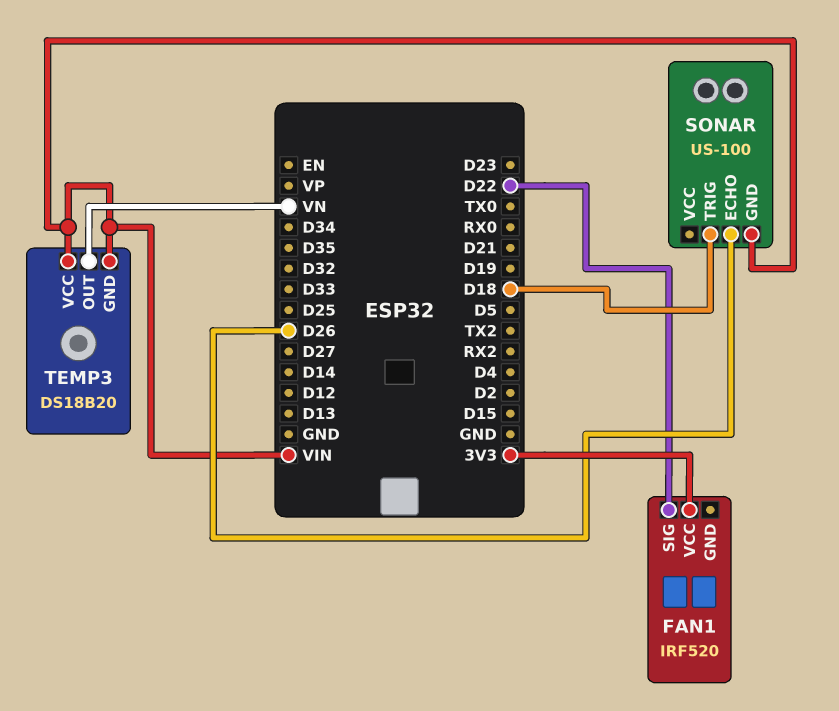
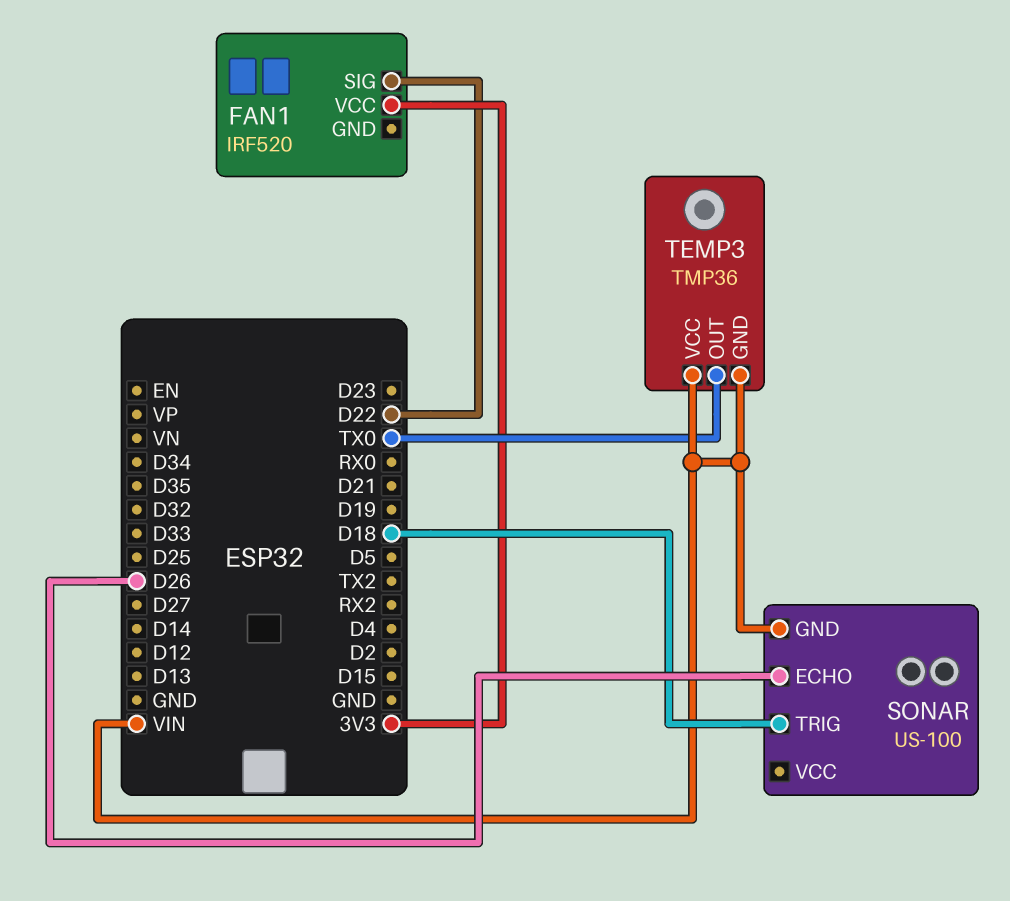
TEMP3: DS18B20 -> TMP36
TEMP3 pin OUT: VN -> TX0

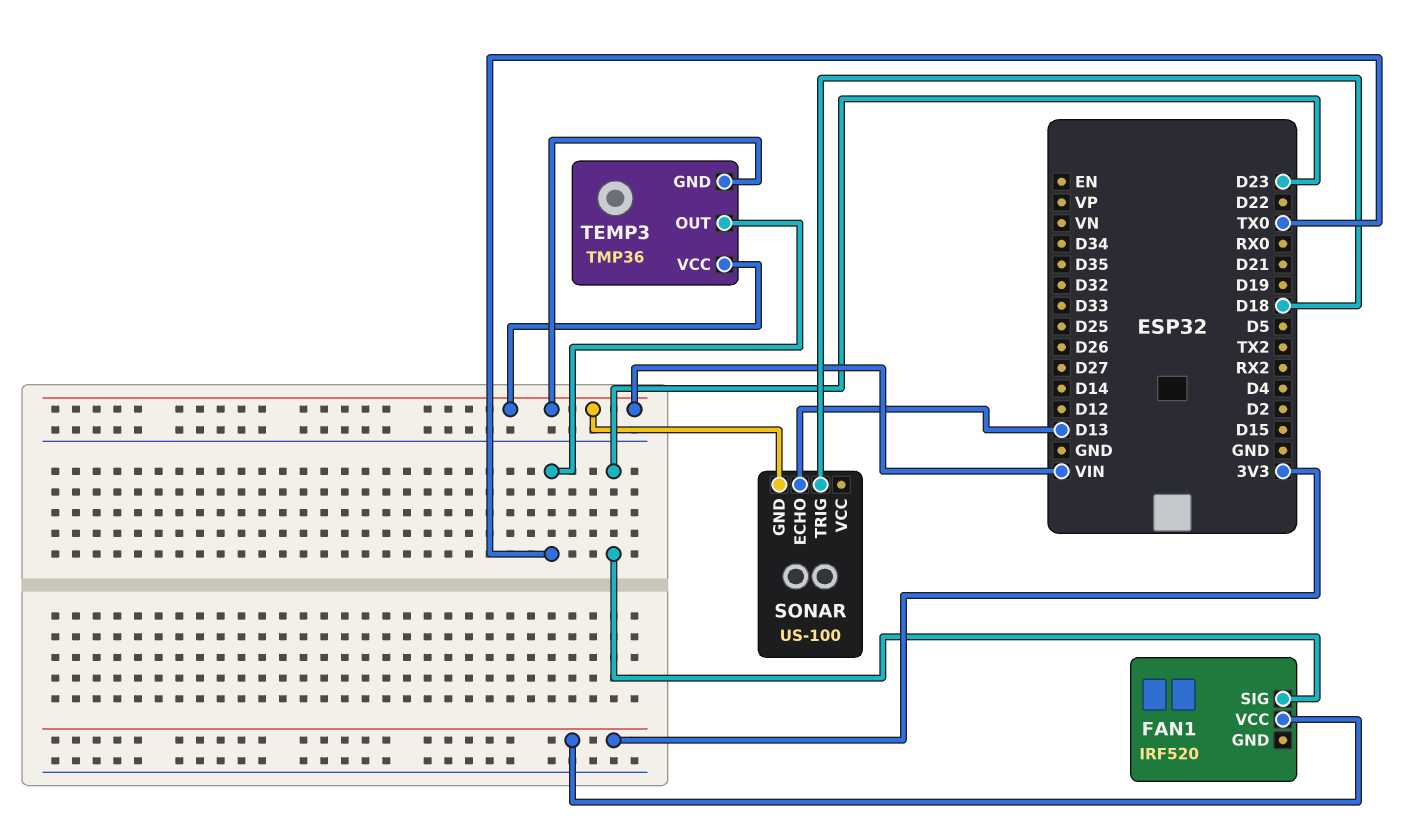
FAN1 pin SIG: D22 -> D23
SONAR pin ECHO: D26 -> D13

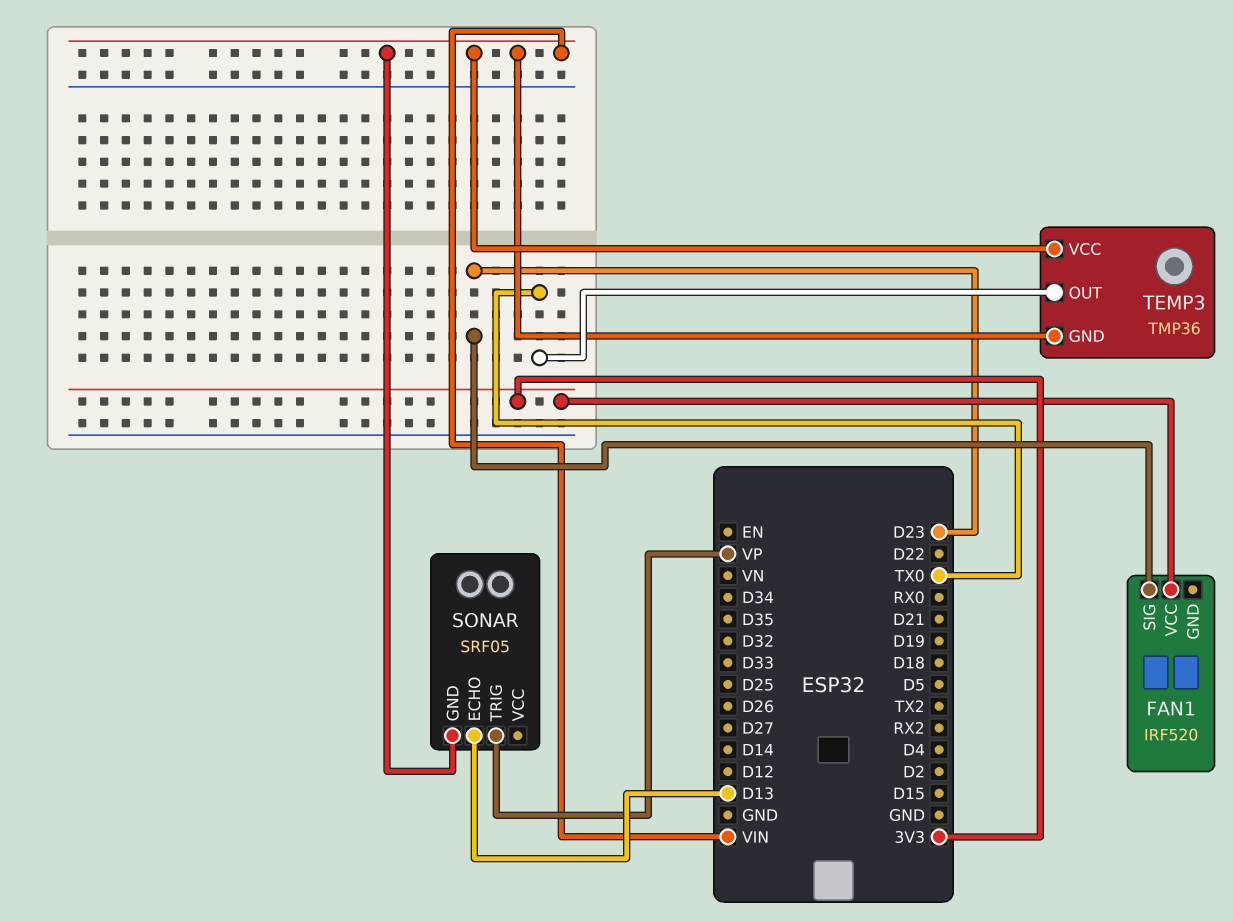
SONAR: US-100 -> SRF05
SONAR pin TRIG: D18 -> VP

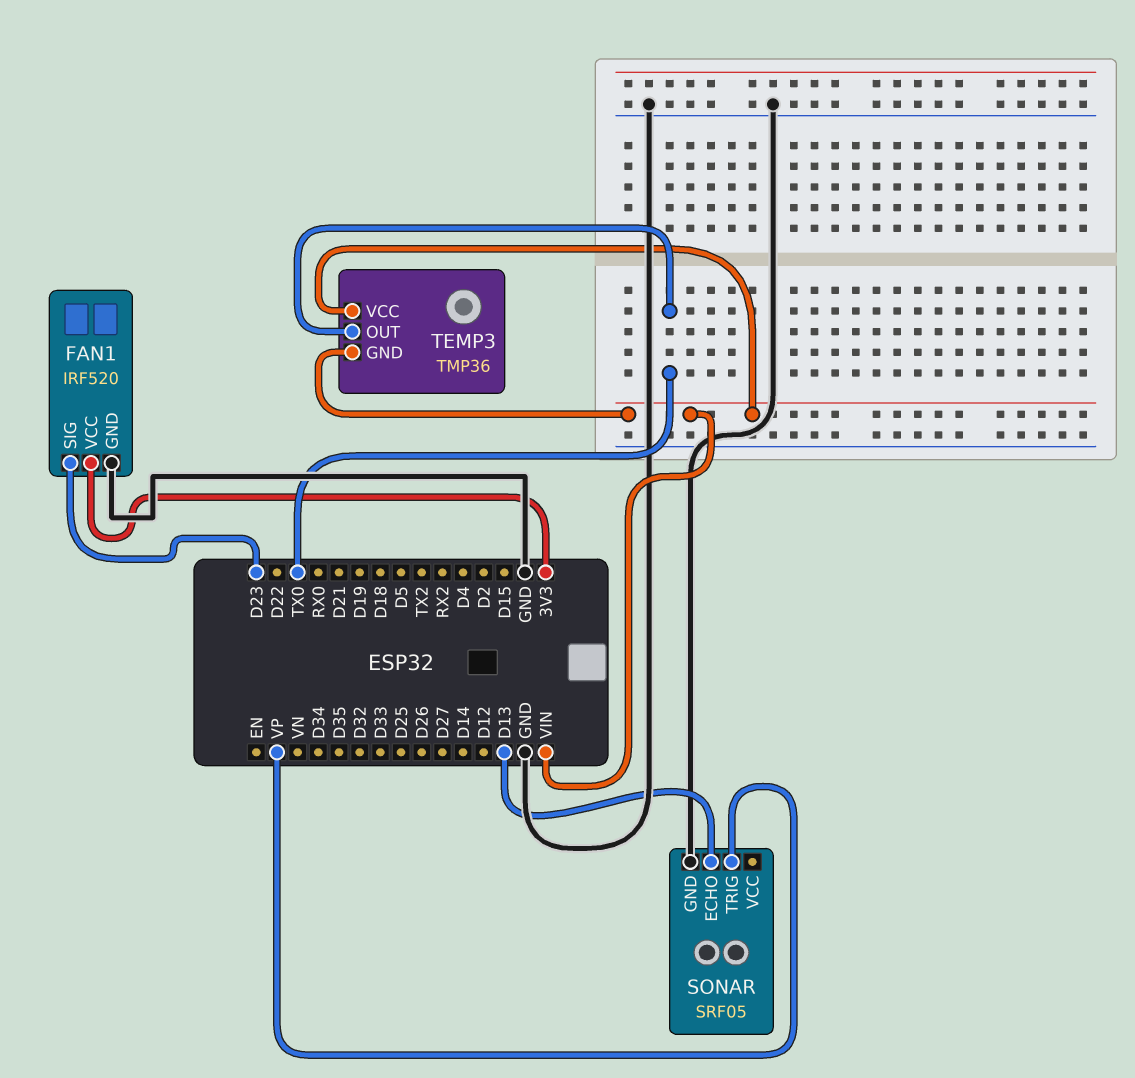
FAN1 pin GND: none -> GND
SONAR pin GND: VIN -> GND

